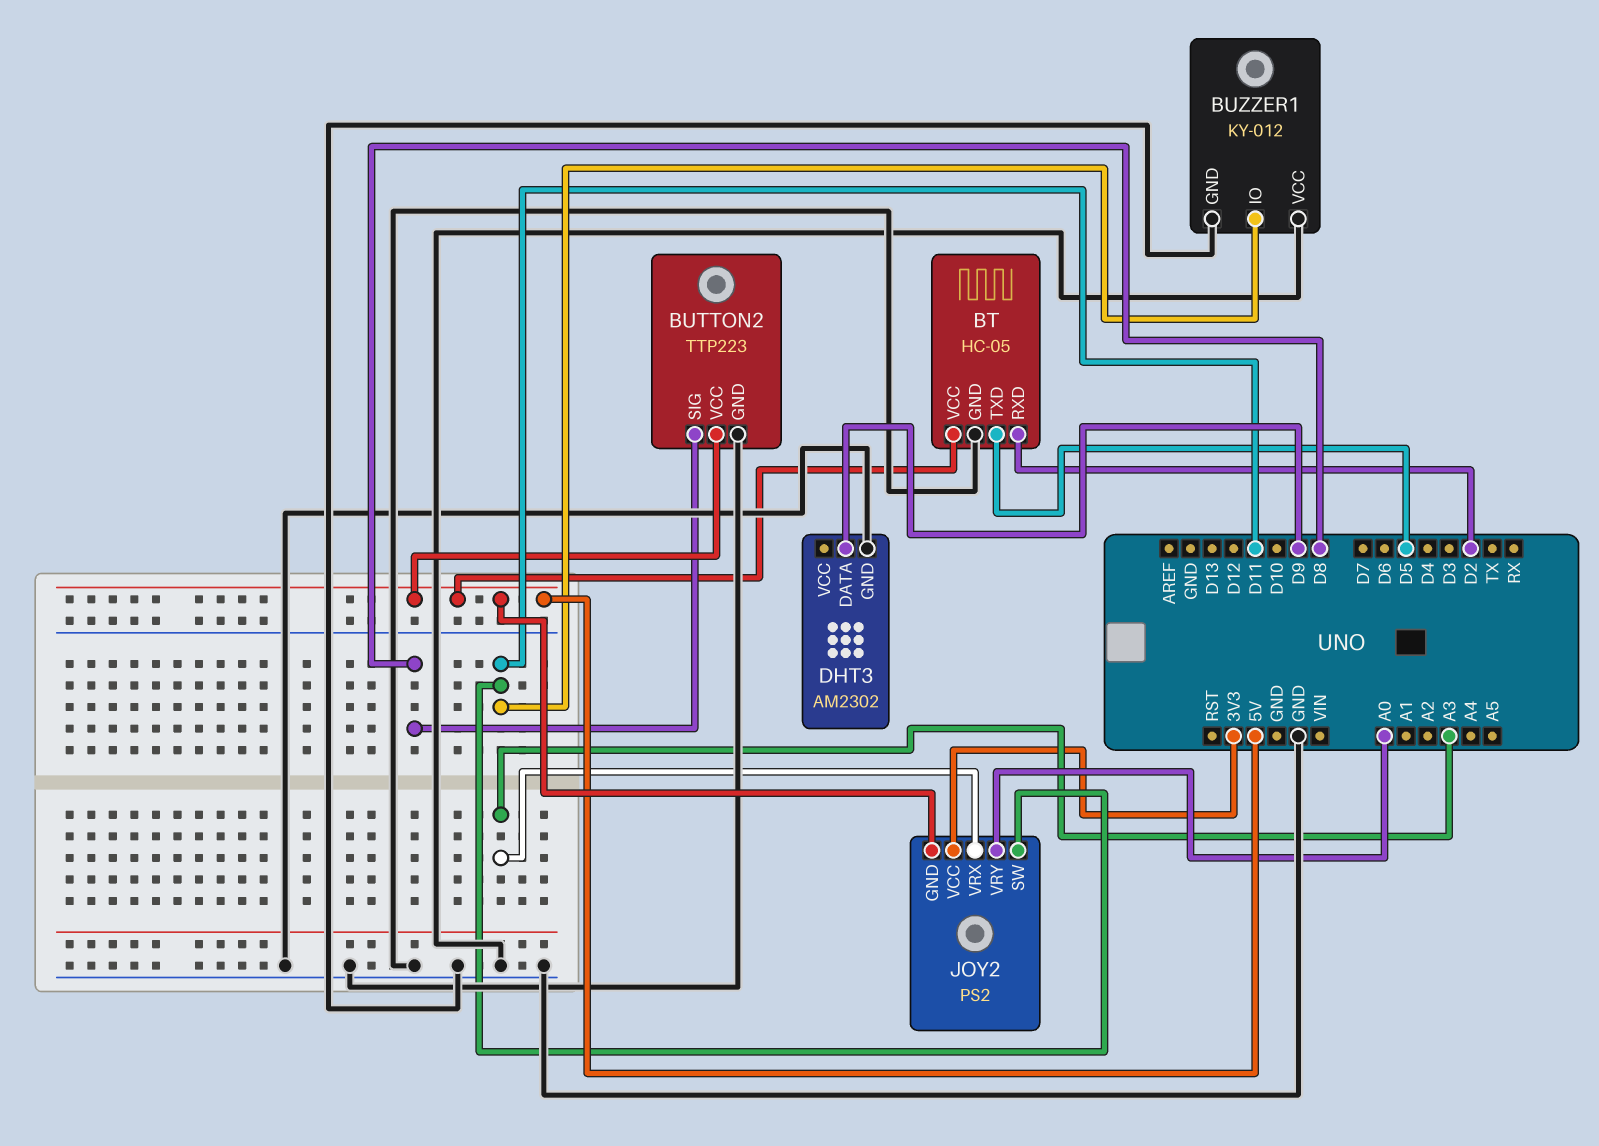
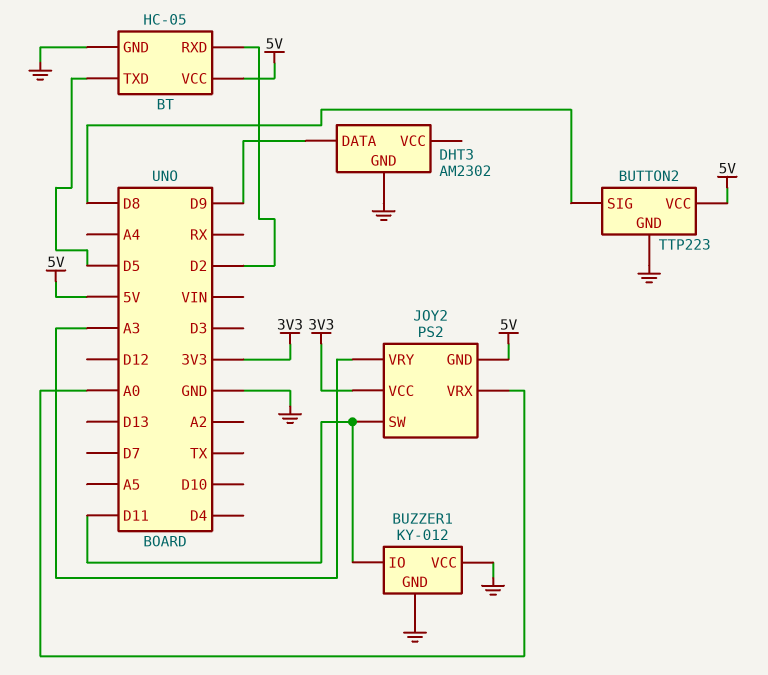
JOY2 pin VRX: A3 -> A0
JOY2 pin VRY: A0 -> A3

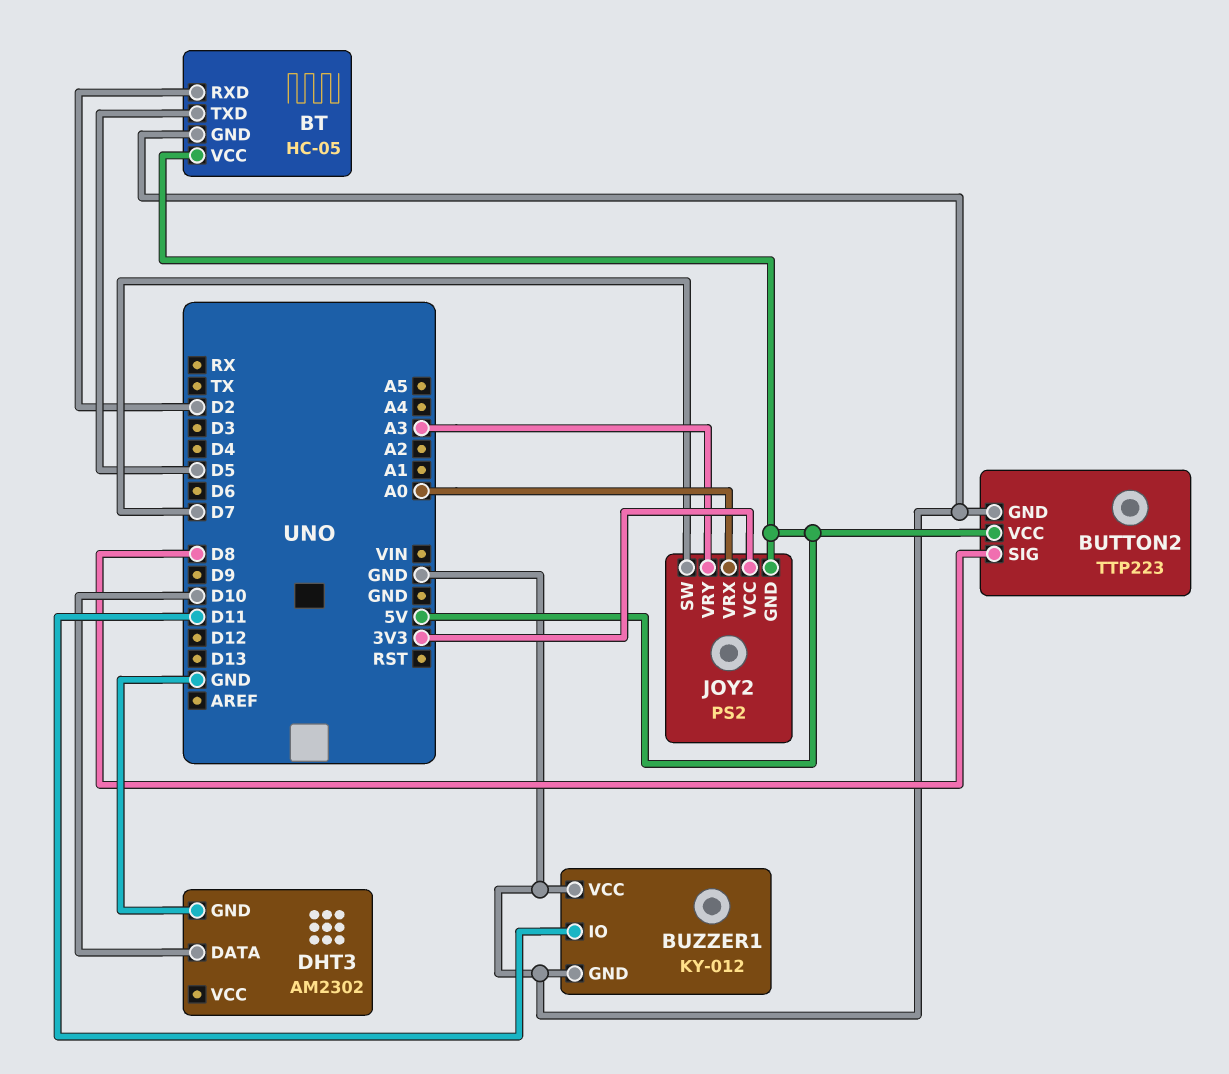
DHT3 pin DATA: D9 -> D10
JOY2 pin SW: D11 -> D7

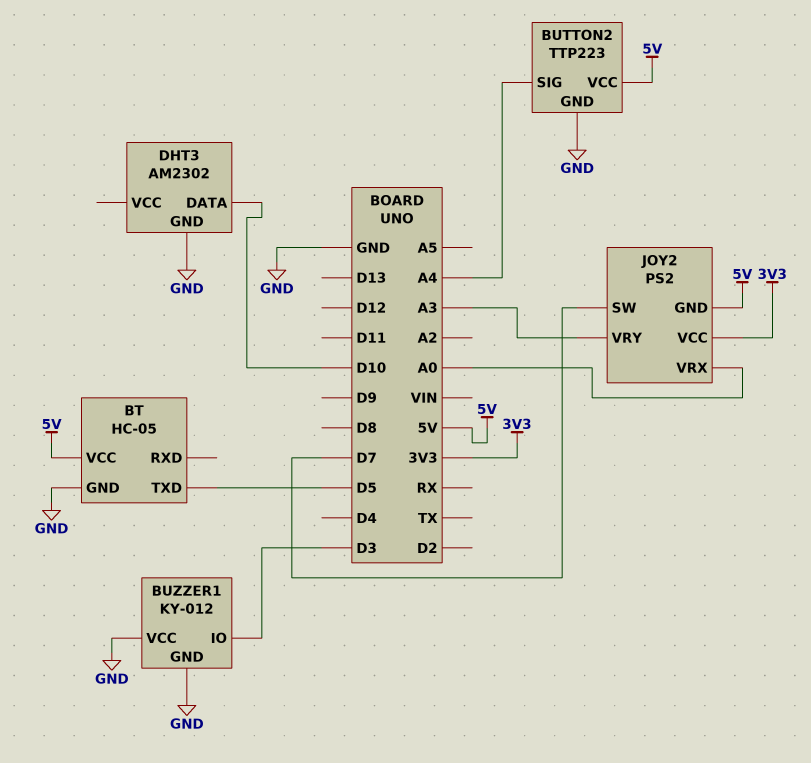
BT pin RXD: D2 -> none
BUTTON2 pin SIG: D8 -> A4
BUZZER1 pin IO: D11 -> D3

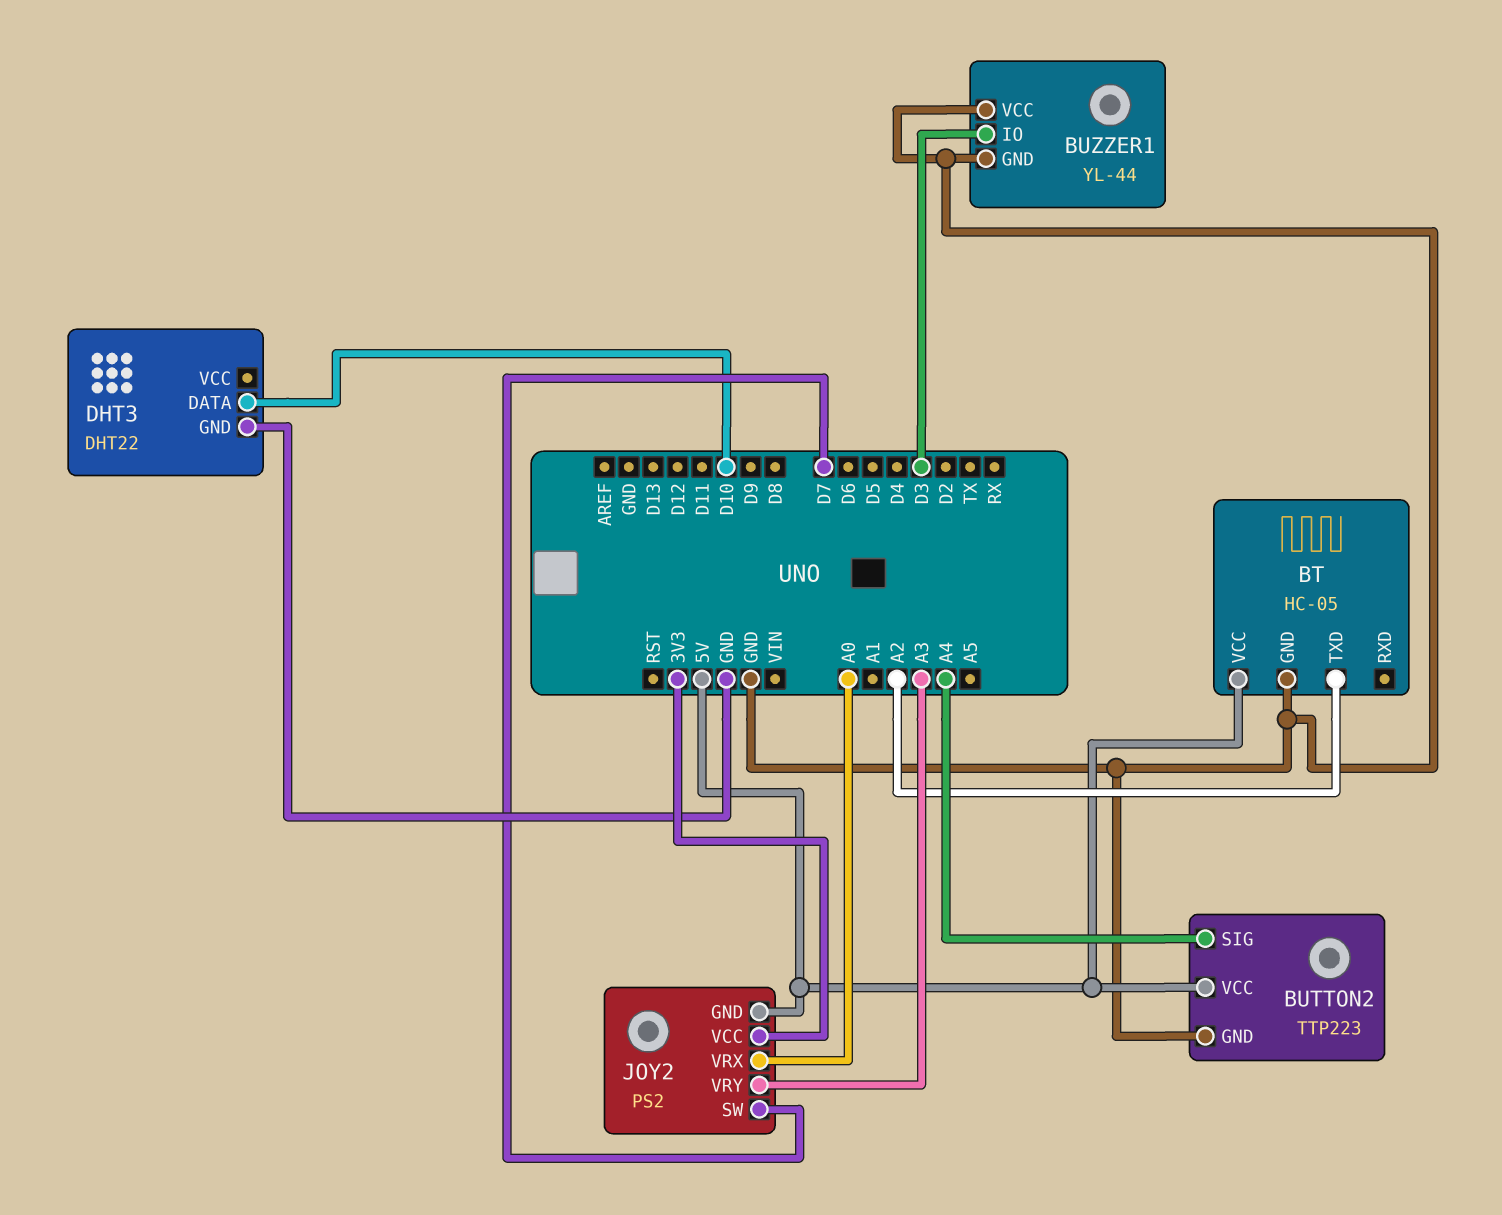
BT pin TXD: D5 -> A2
BUZZER1: KY-012 -> YL-44
DHT3: AM2302 -> DHT22

